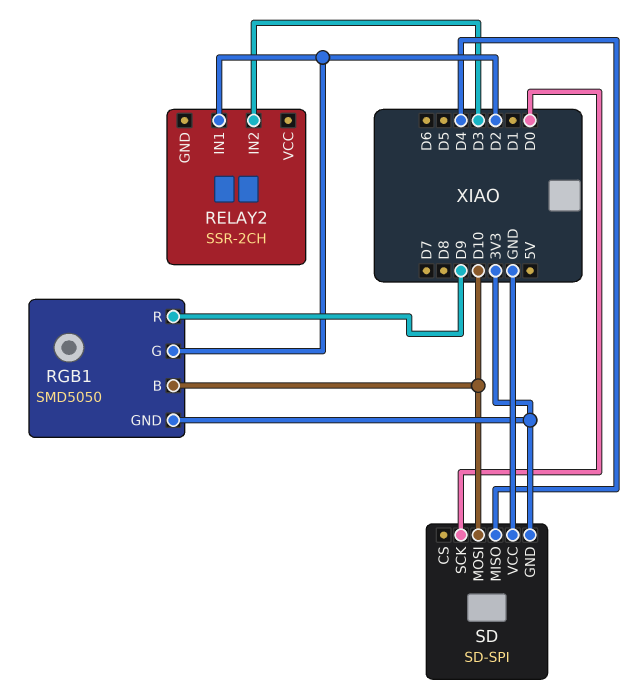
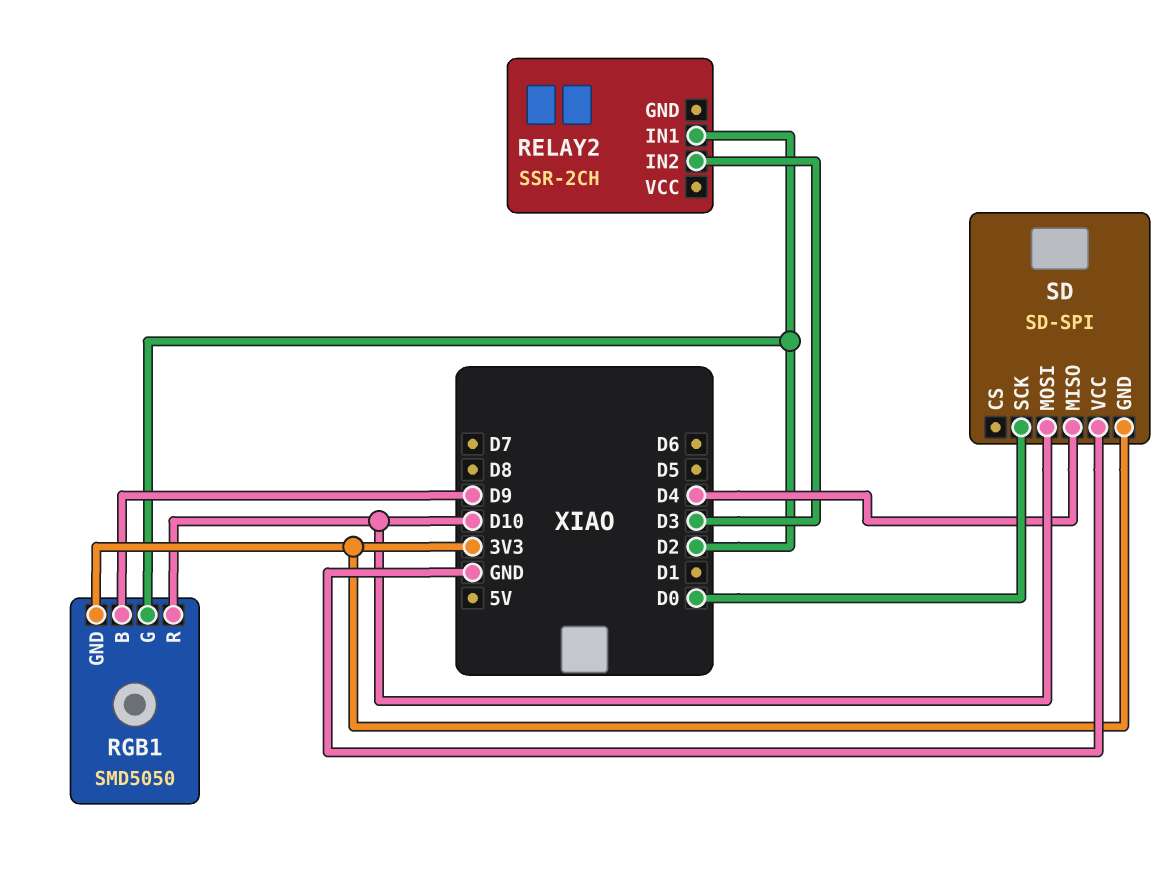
RGB1 pin B: D10 -> D9
RGB1 pin R: D9 -> D10

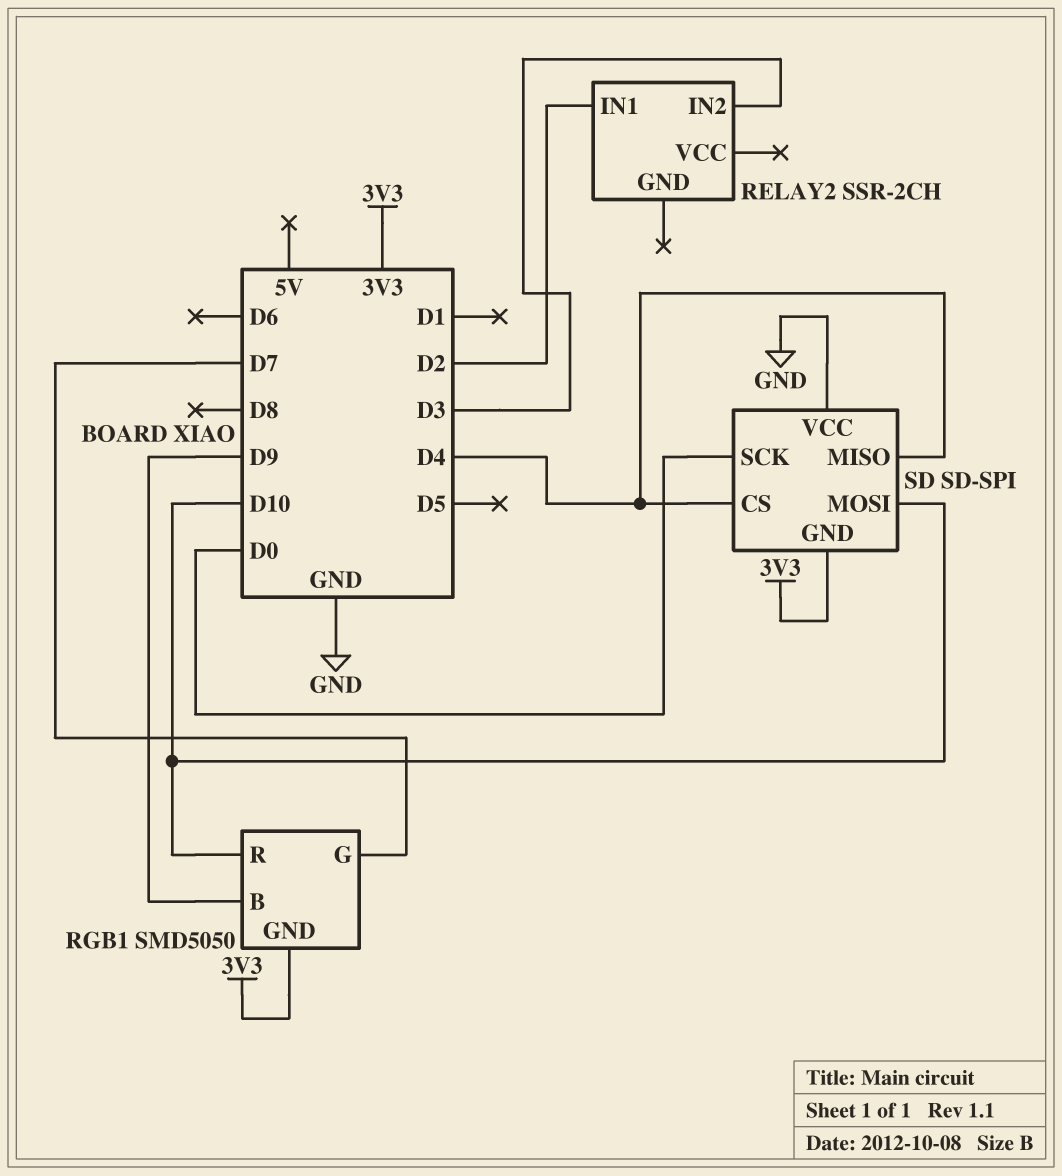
RGB1 pin G: D2 -> D7
SD pin CS: none -> D4

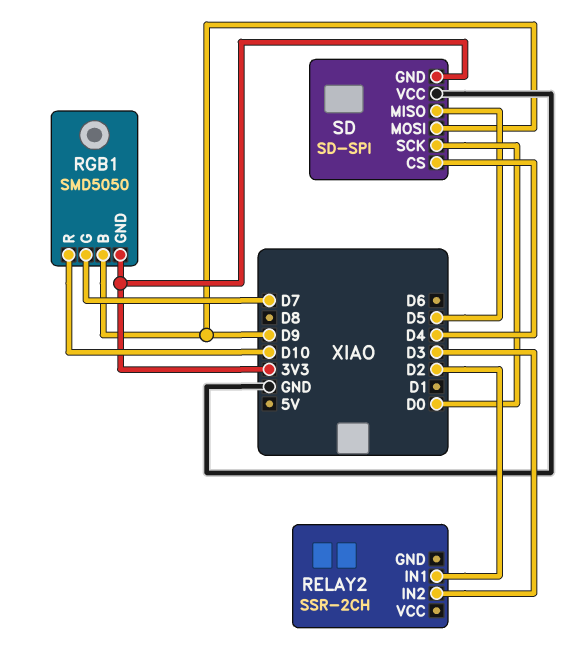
SD pin MISO: D4 -> D5
SD pin MOSI: D10 -> D9

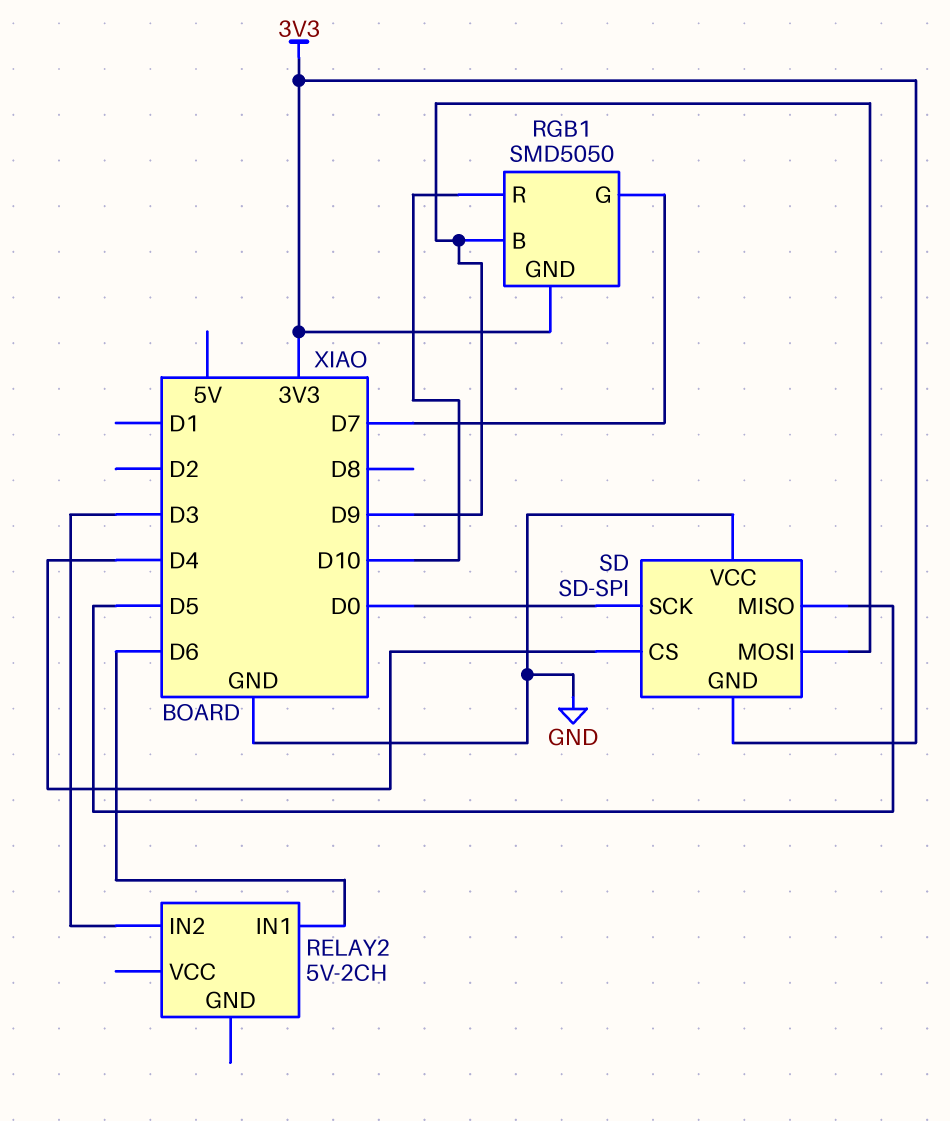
RELAY2: SSR-2CH -> 5V-2CH
RELAY2 pin IN1: D2 -> D6

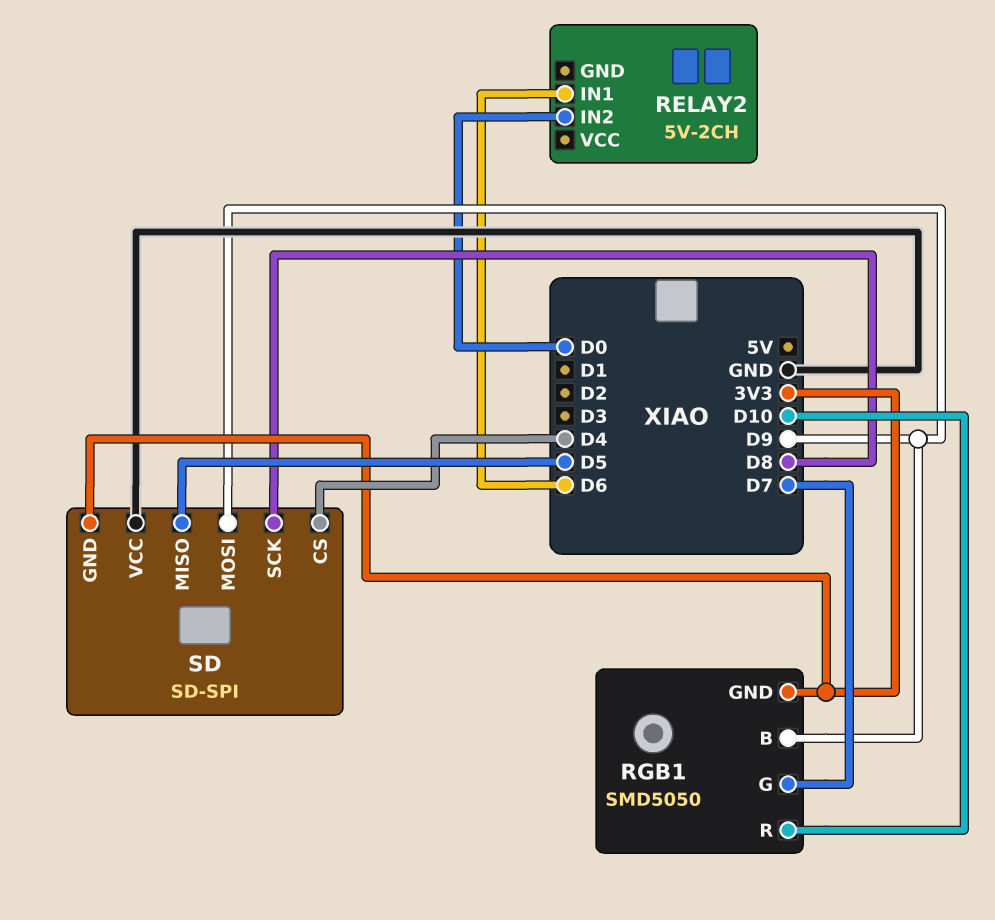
RELAY2 pin IN2: D3 -> D0
SD pin SCK: D0 -> D8

